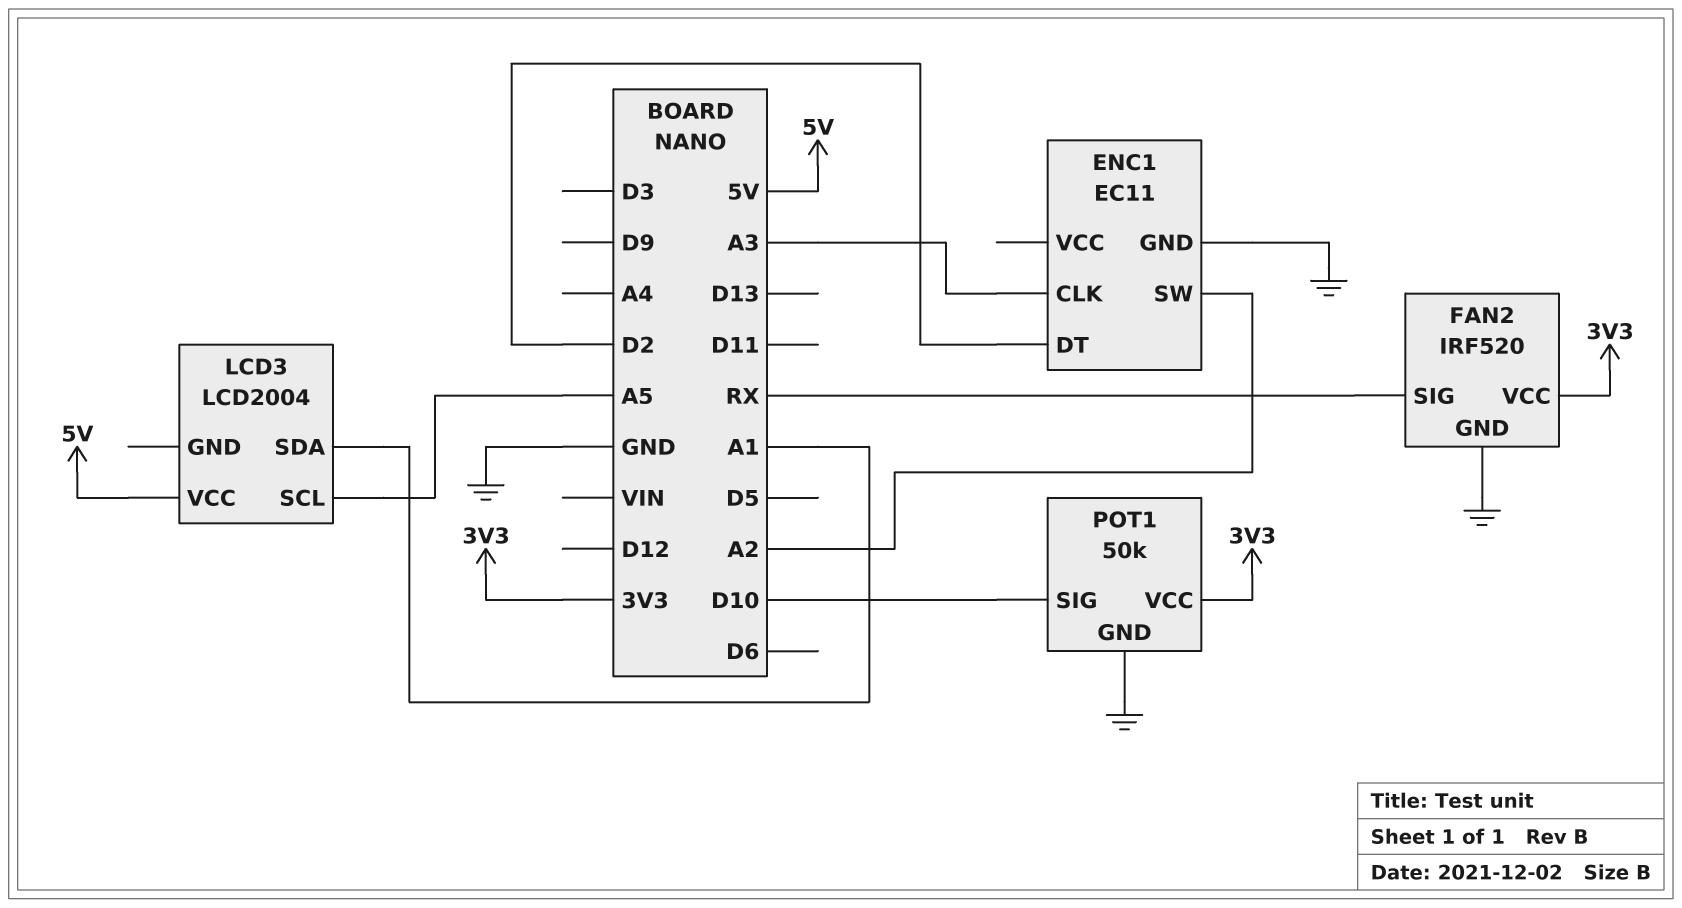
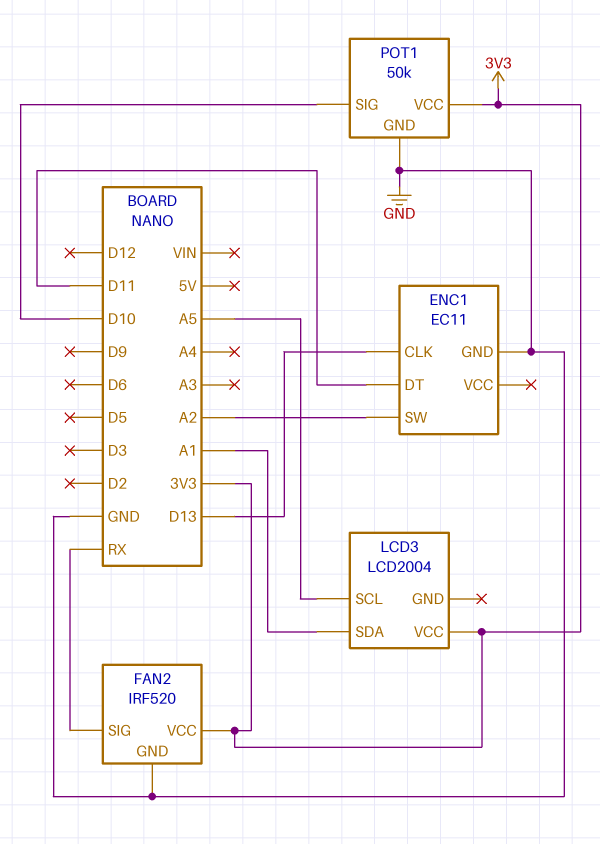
ENC1 pin CLK: A3 -> D13
ENC1 pin DT: D2 -> D11
LCD3 pin VCC: 5V -> 3V3

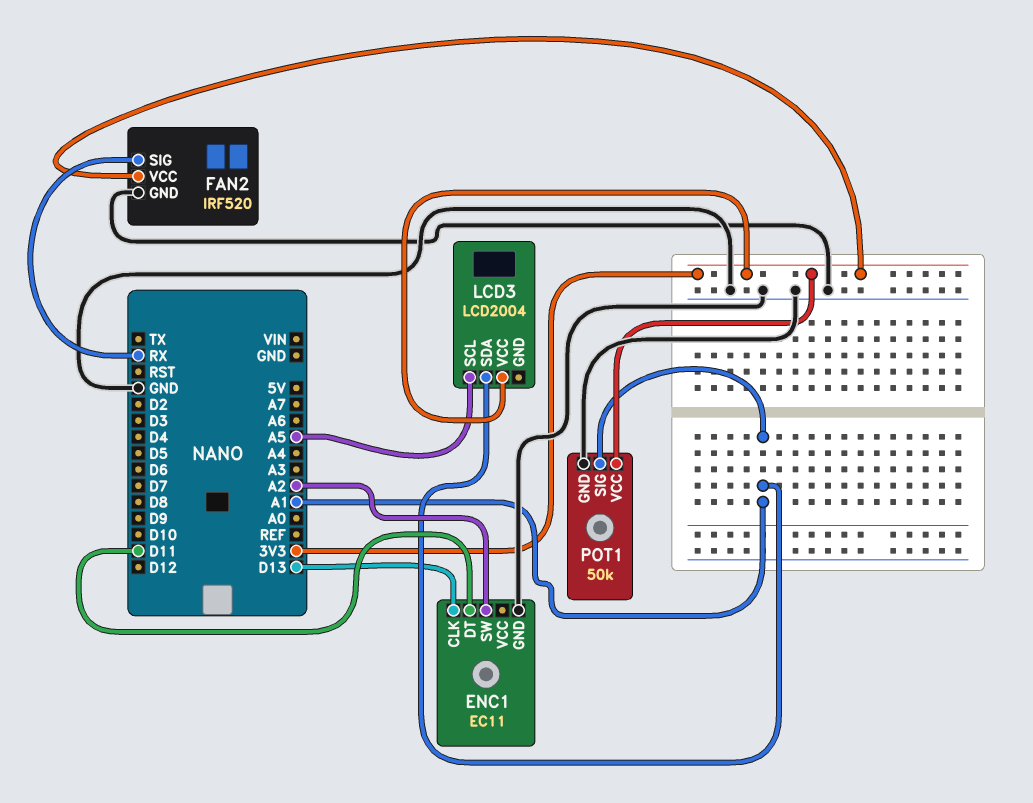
POT1 pin SIG: D10 -> A1

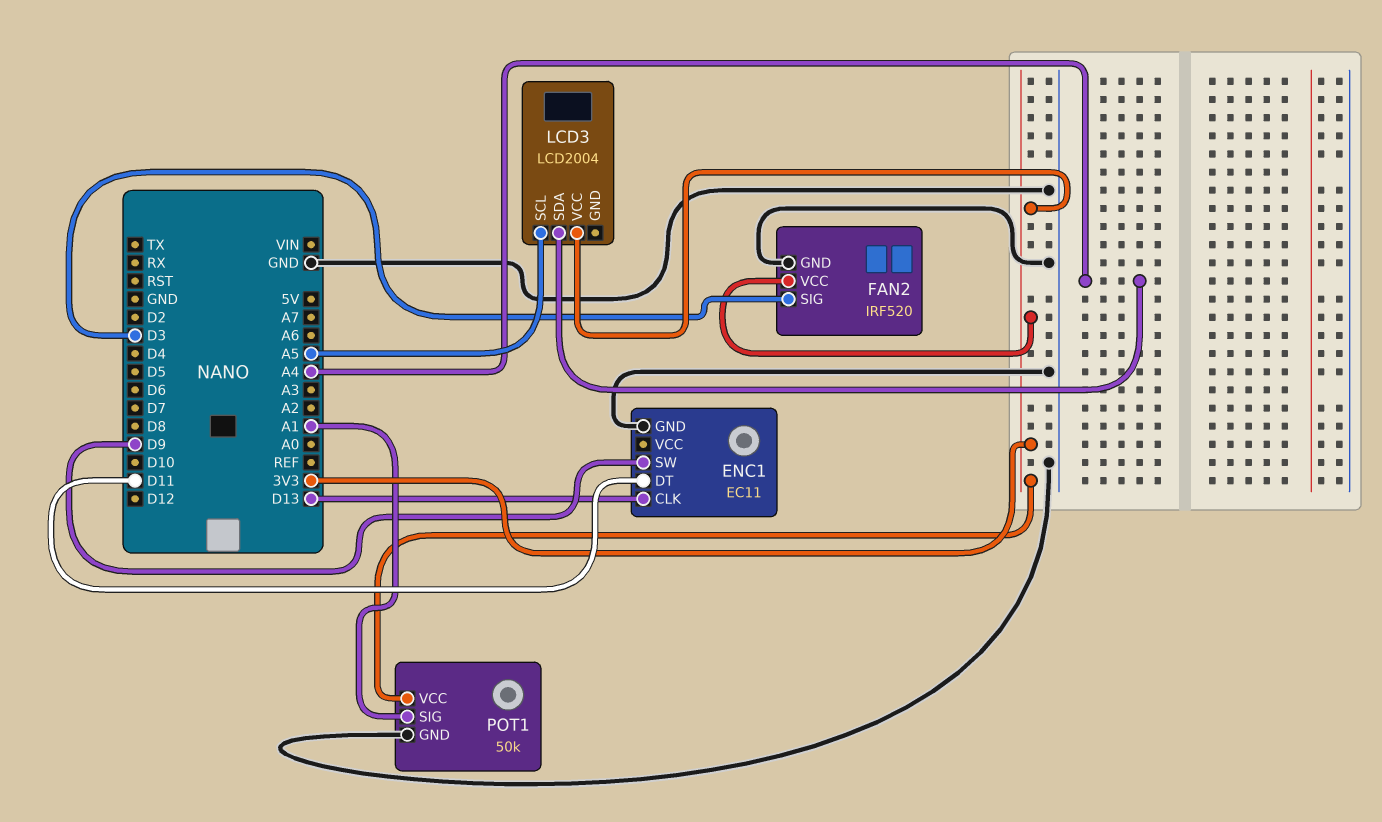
ENC1 pin SW: A2 -> D9
FAN2 pin SIG: RX -> D3
LCD3 pin SDA: A1 -> A4

